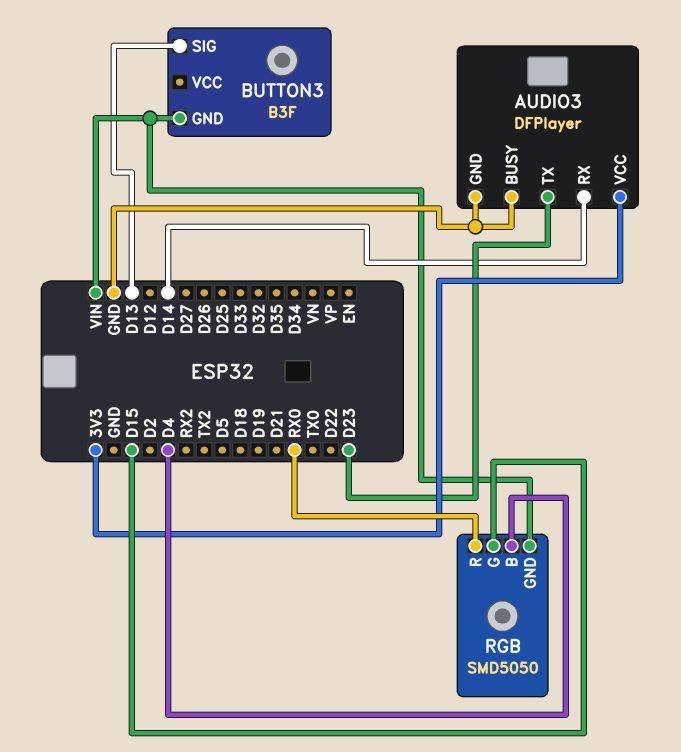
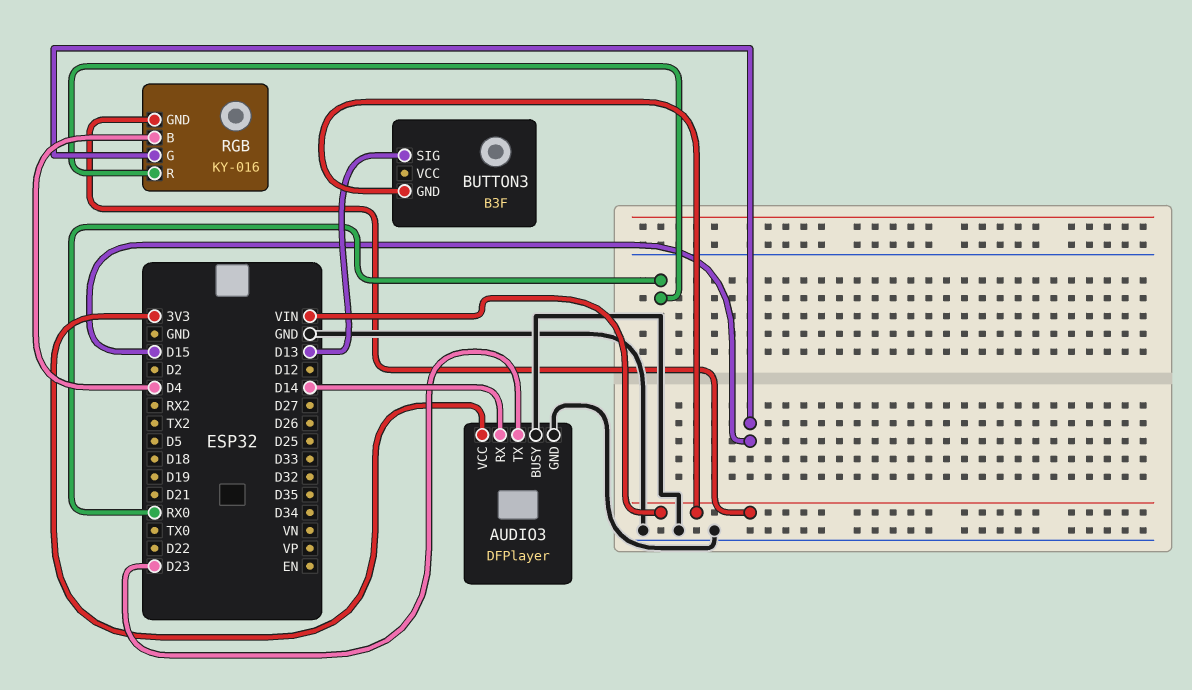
RGB: SMD5050 -> KY-016

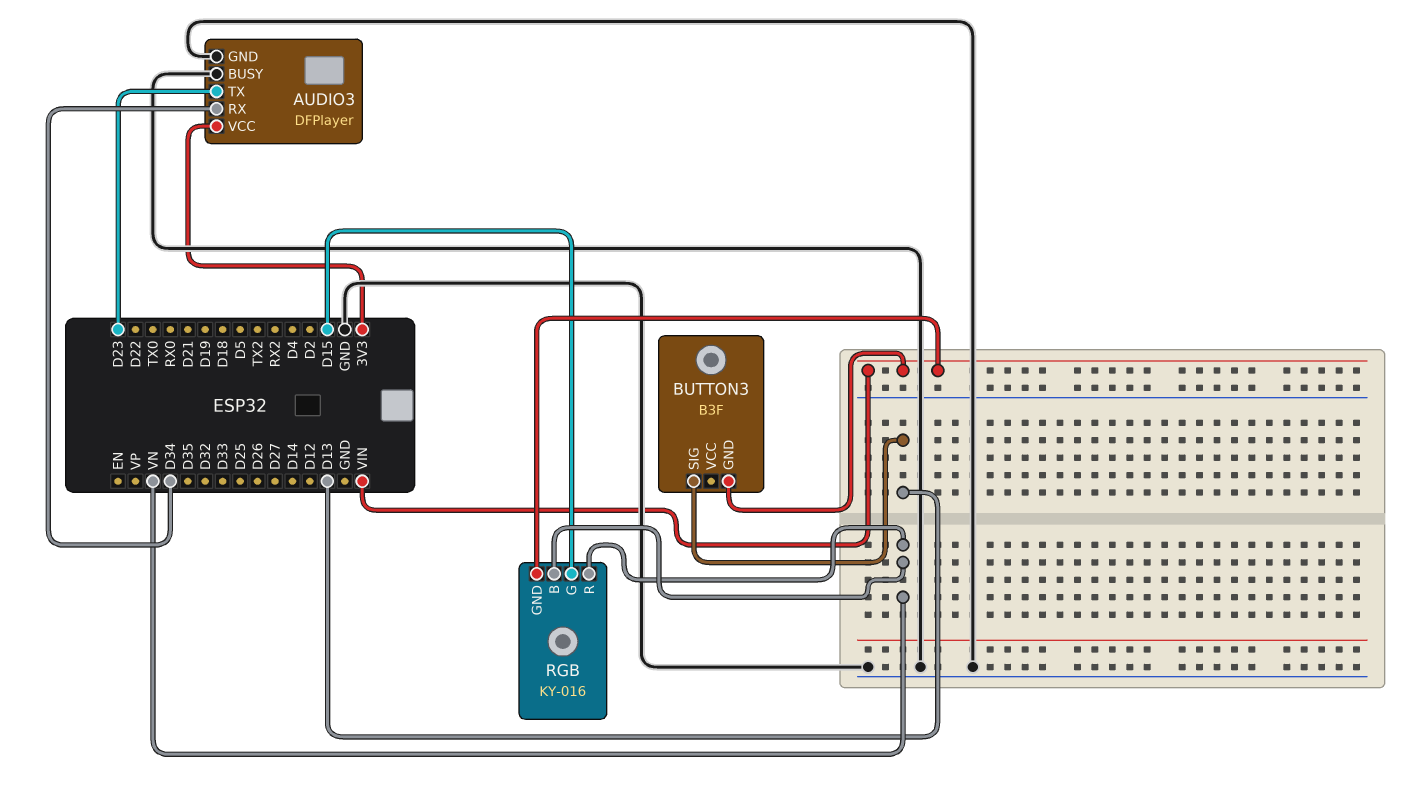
AUDIO3 pin RX: D14 -> D34
RGB pin B: D4 -> VN
RGB pin R: RX0 -> VN

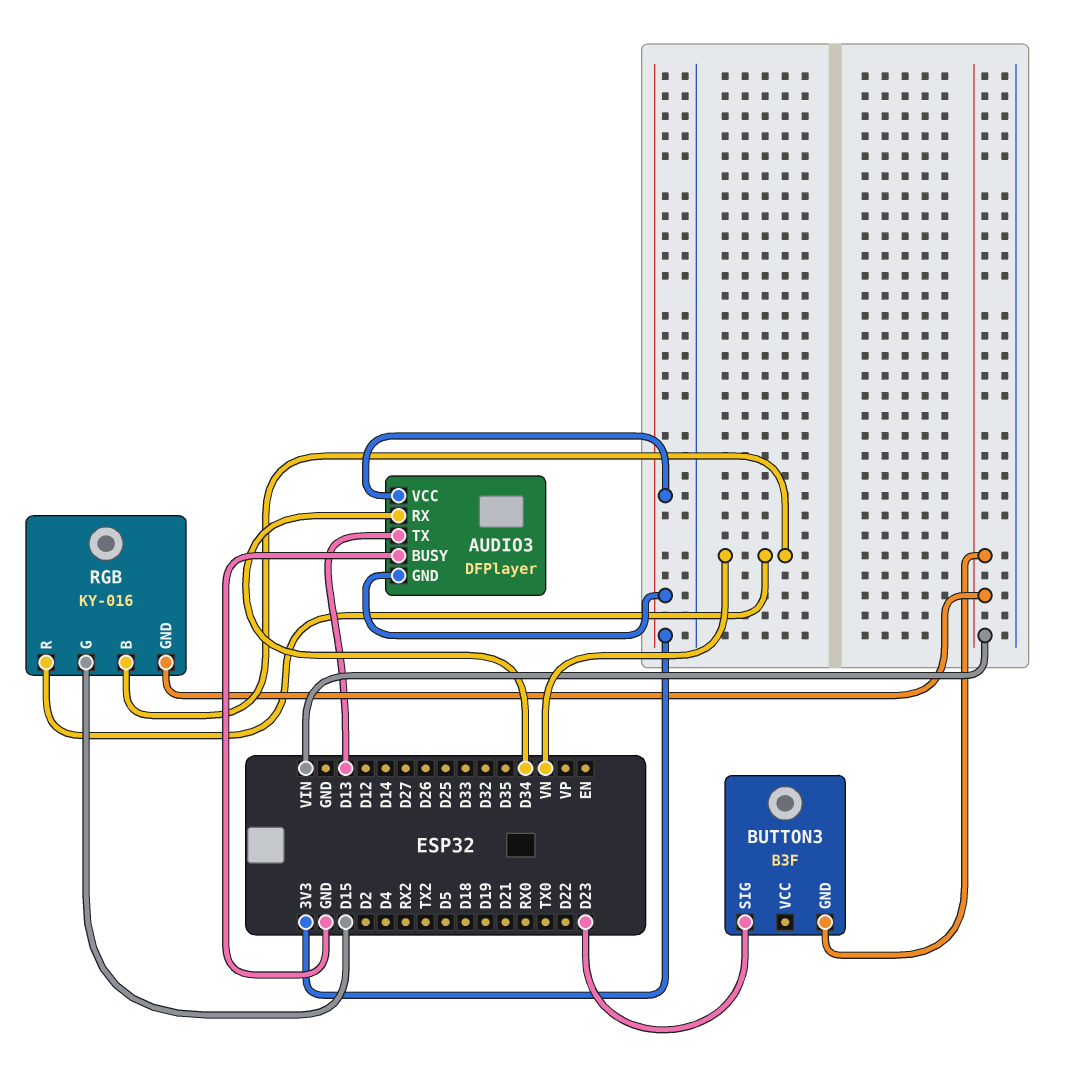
AUDIO3 pin GND: GND -> 3V3
AUDIO3 pin TX: D23 -> D13
BUTTON3 pin SIG: D13 -> D23

